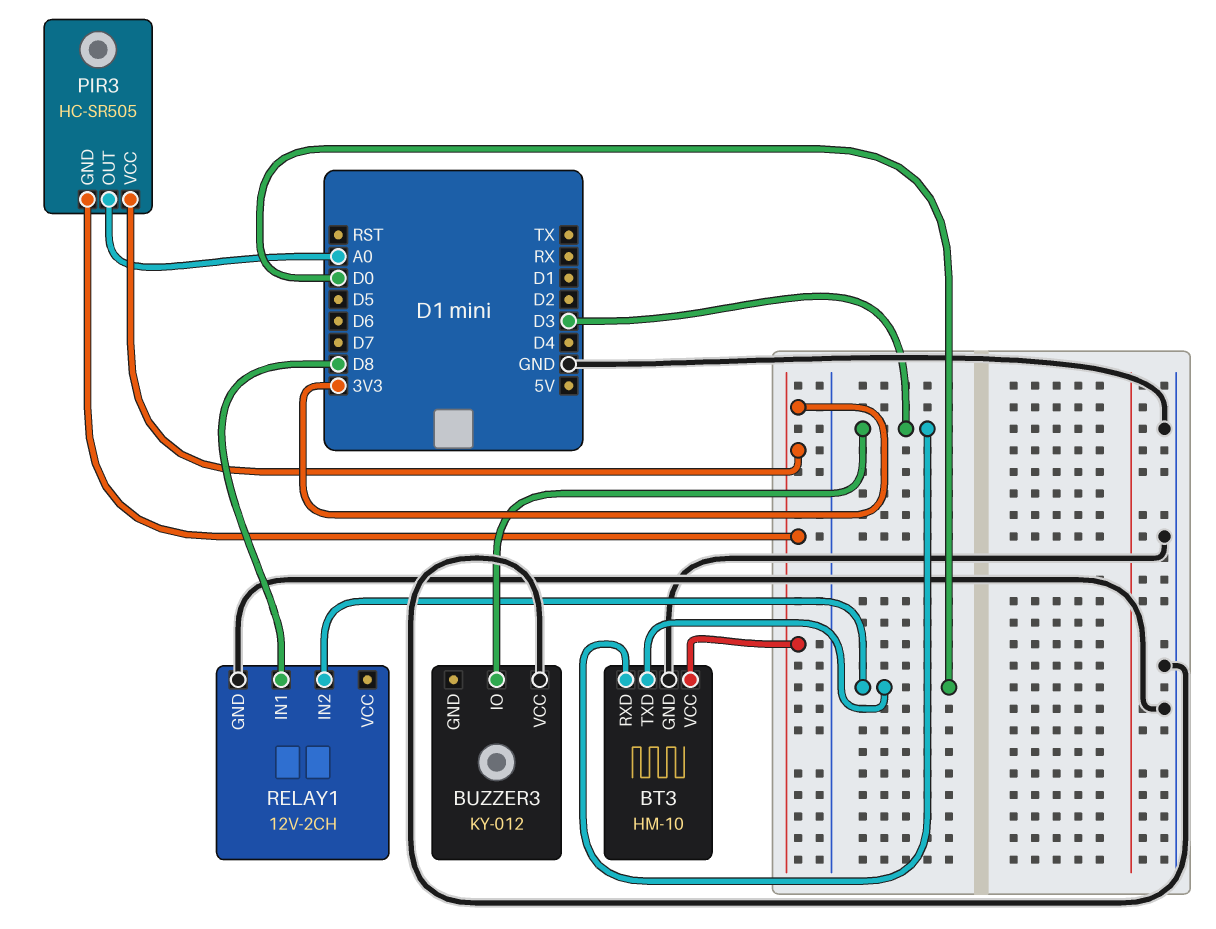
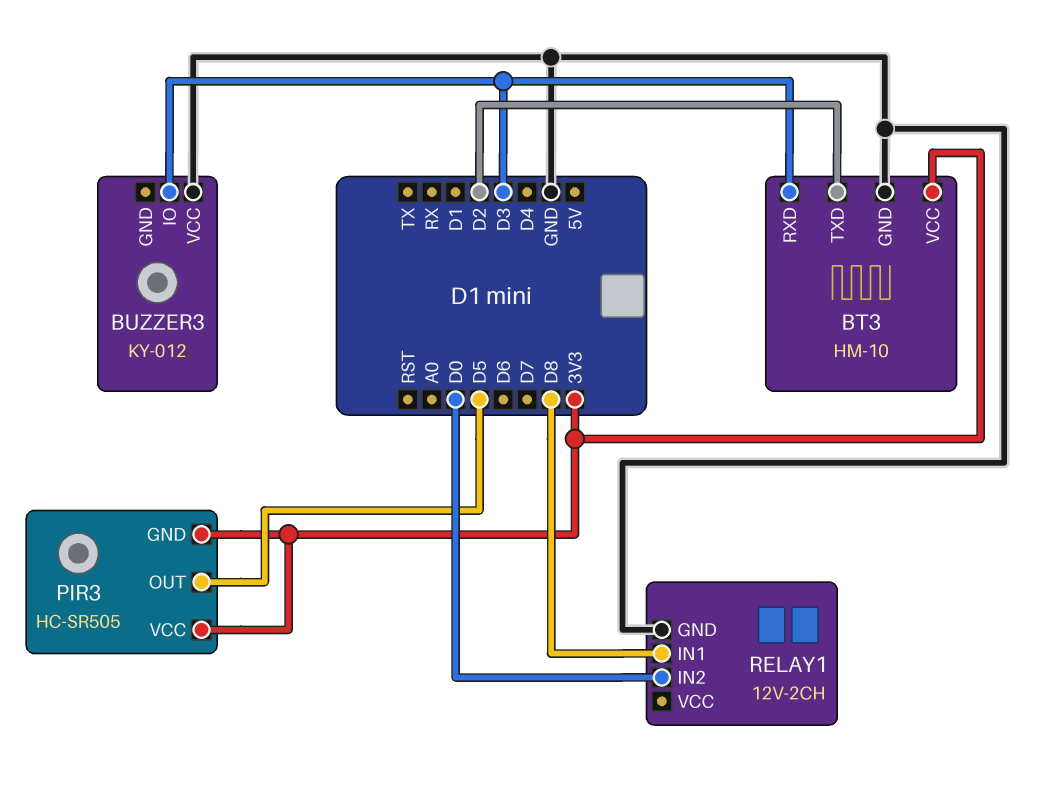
BT3 pin TXD: D0 -> D2
PIR3 pin OUT: A0 -> D5

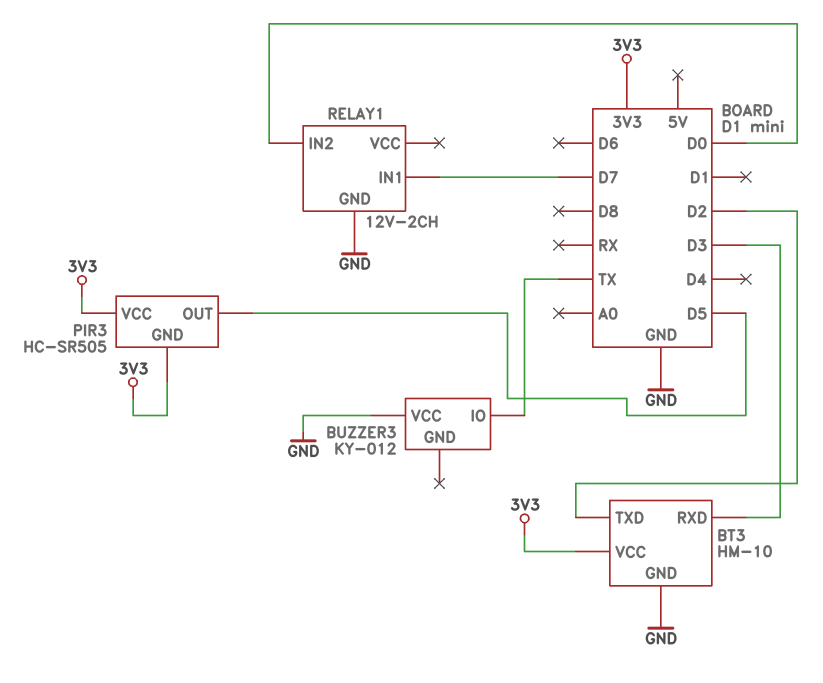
BUZZER3 pin IO: D3 -> TX
RELAY1 pin IN1: D8 -> D7

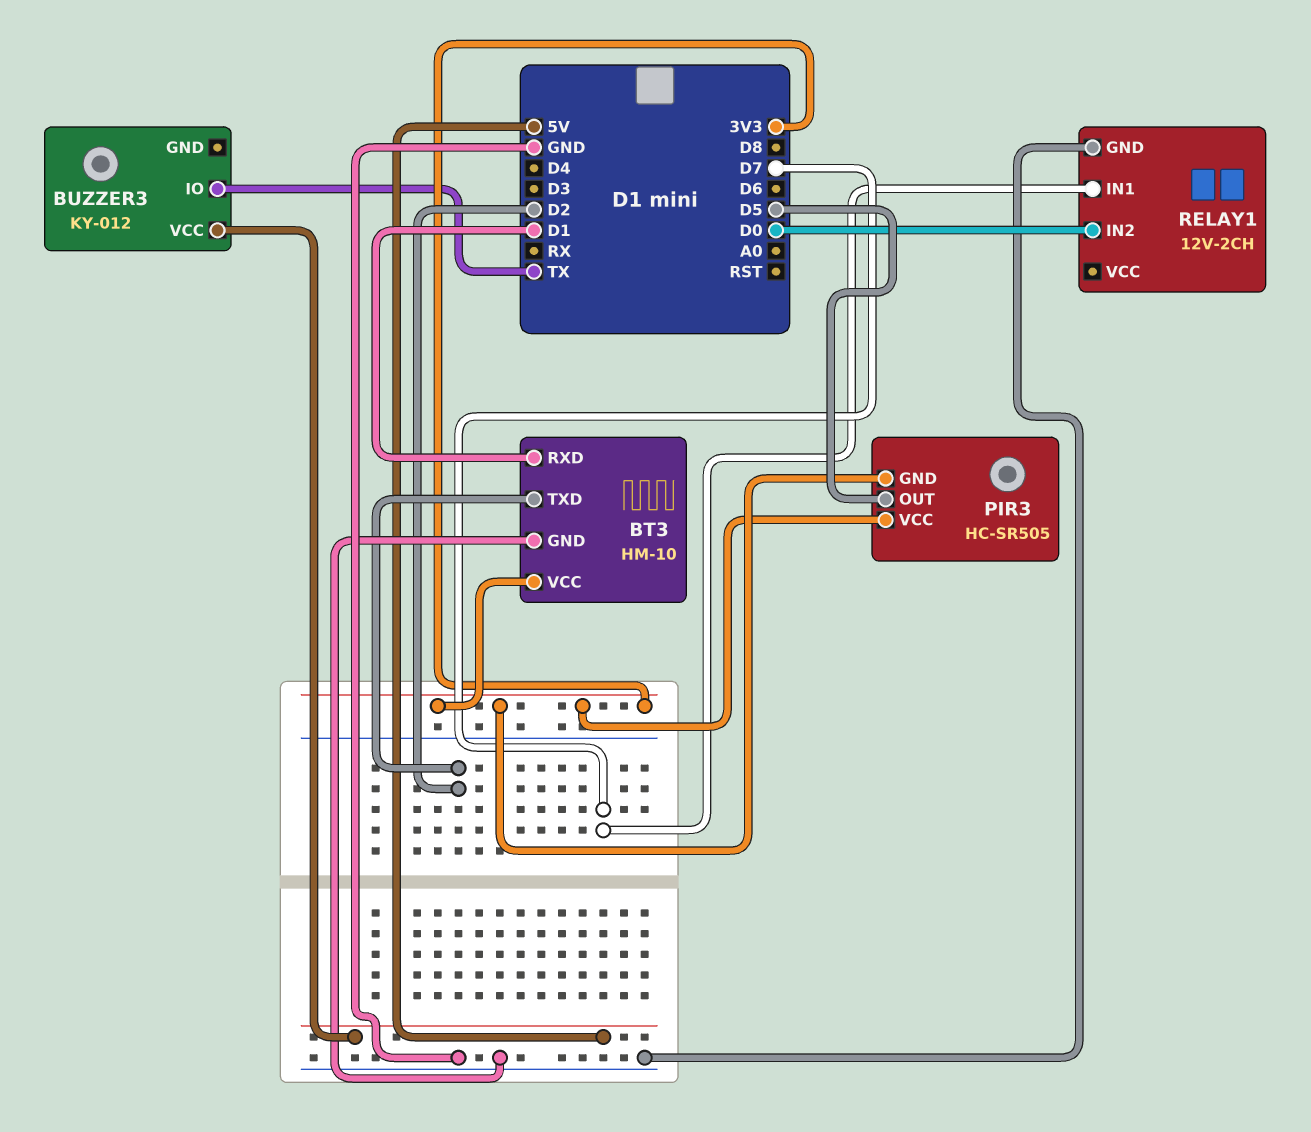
BT3 pin RXD: D3 -> D1
BUZZER3 pin VCC: GND -> 5V

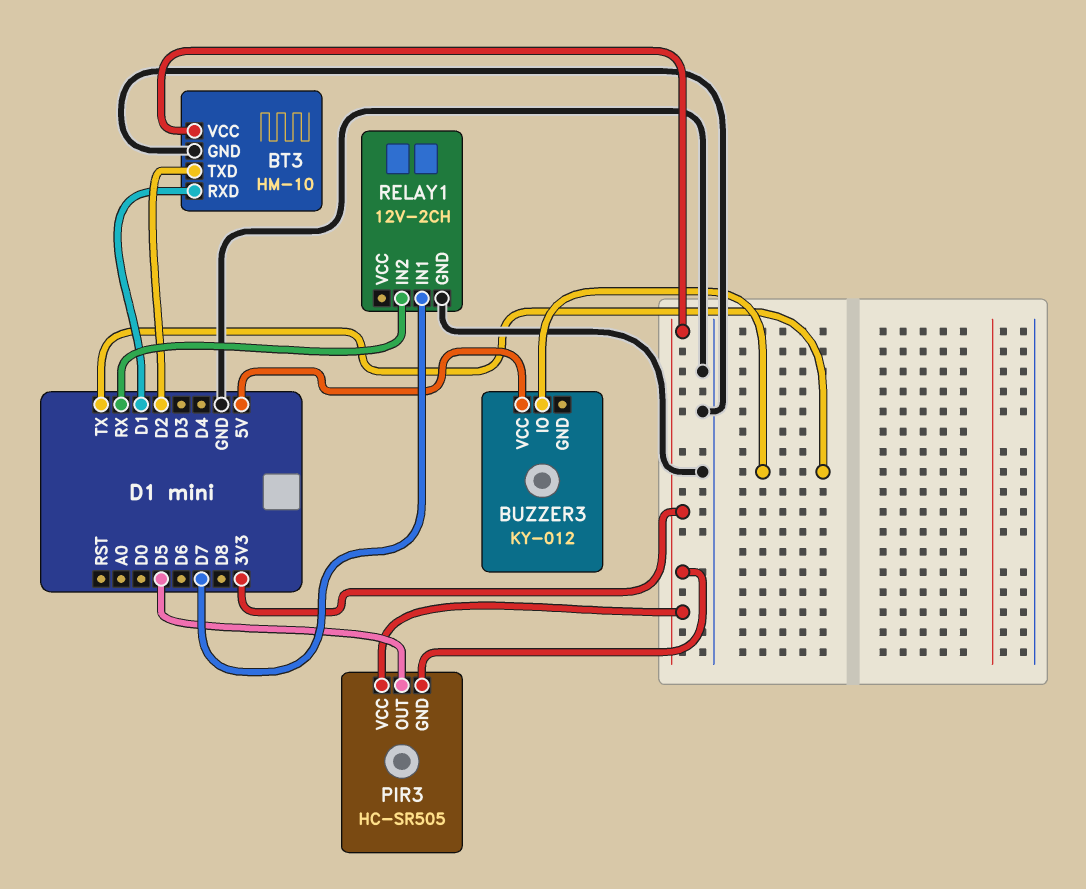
RELAY1 pin IN2: D0 -> RX

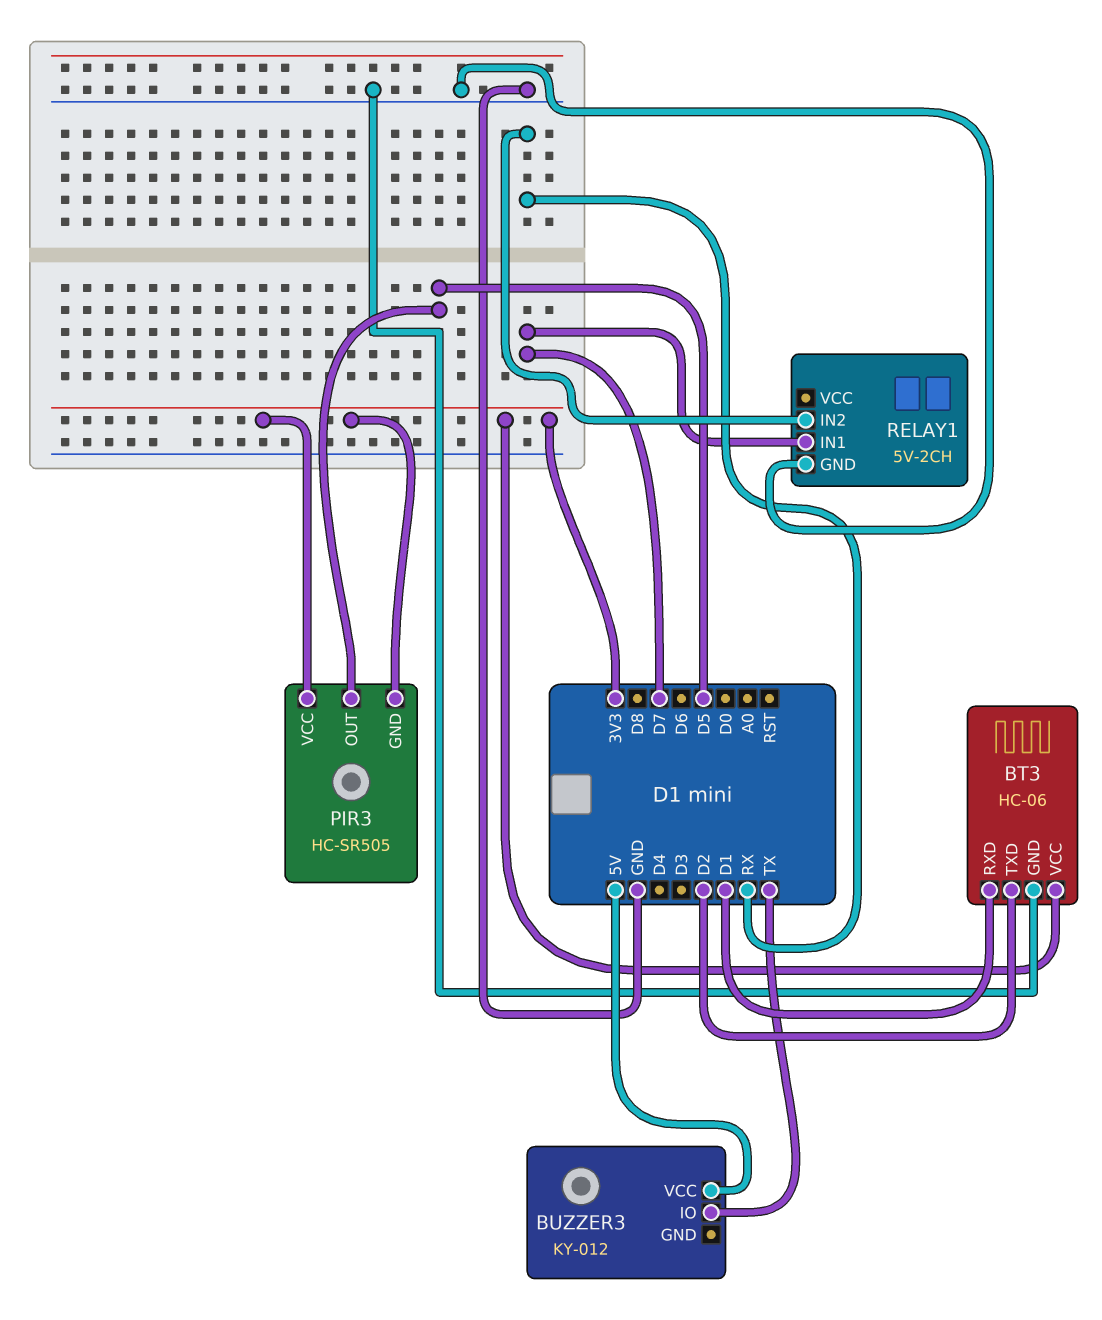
BT3: HM-10 -> HC-06
RELAY1: 12V-2CH -> 5V-2CH

